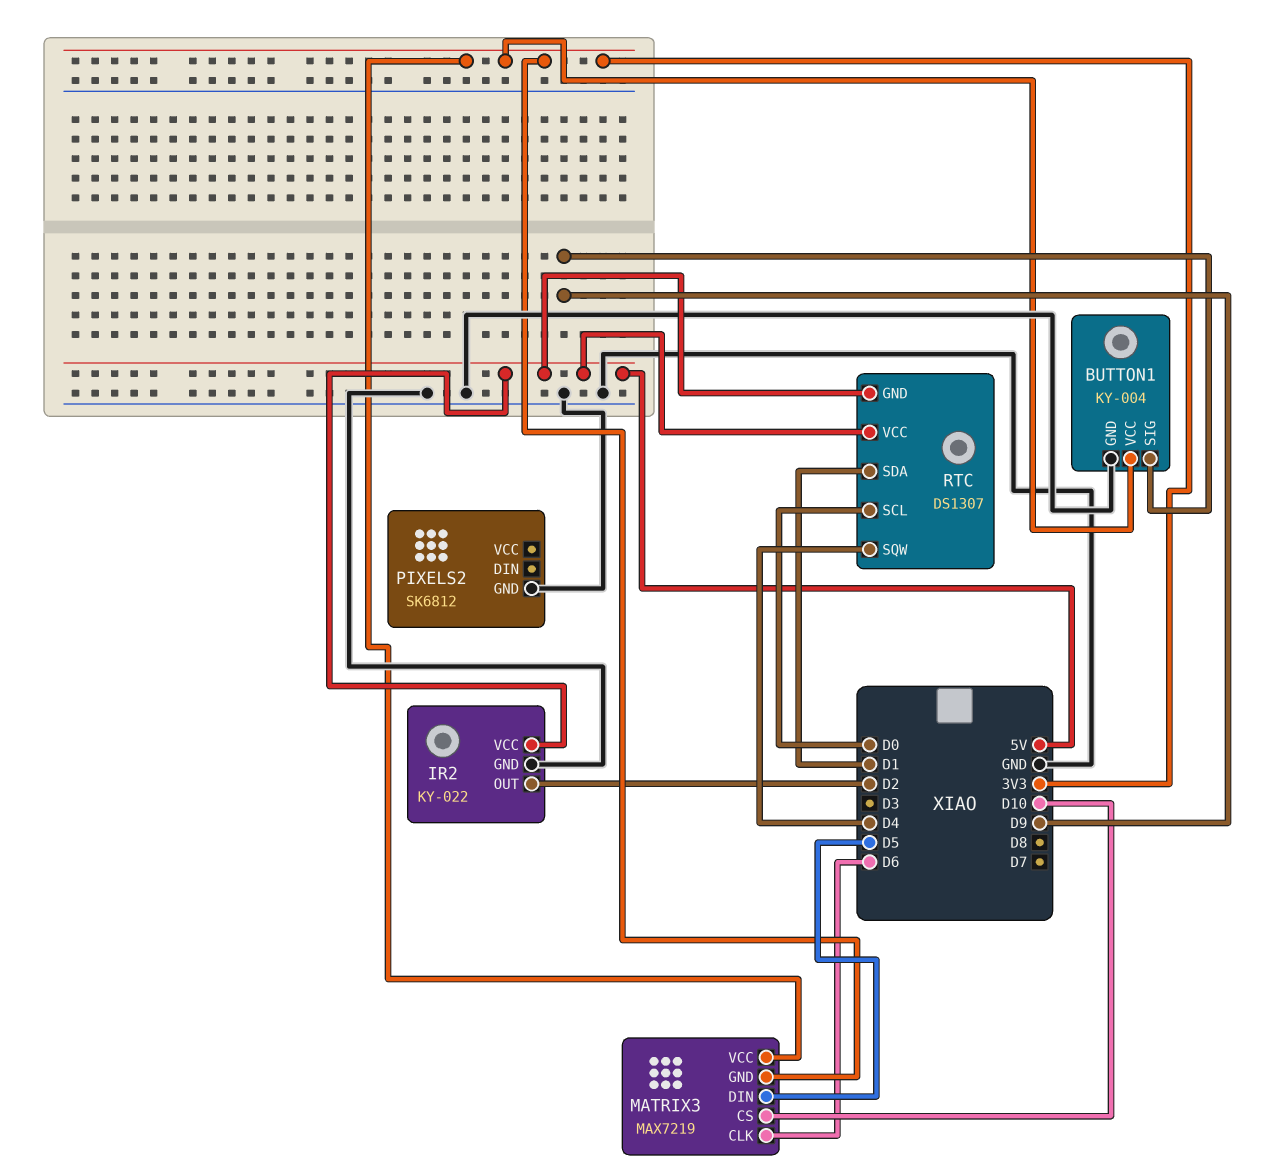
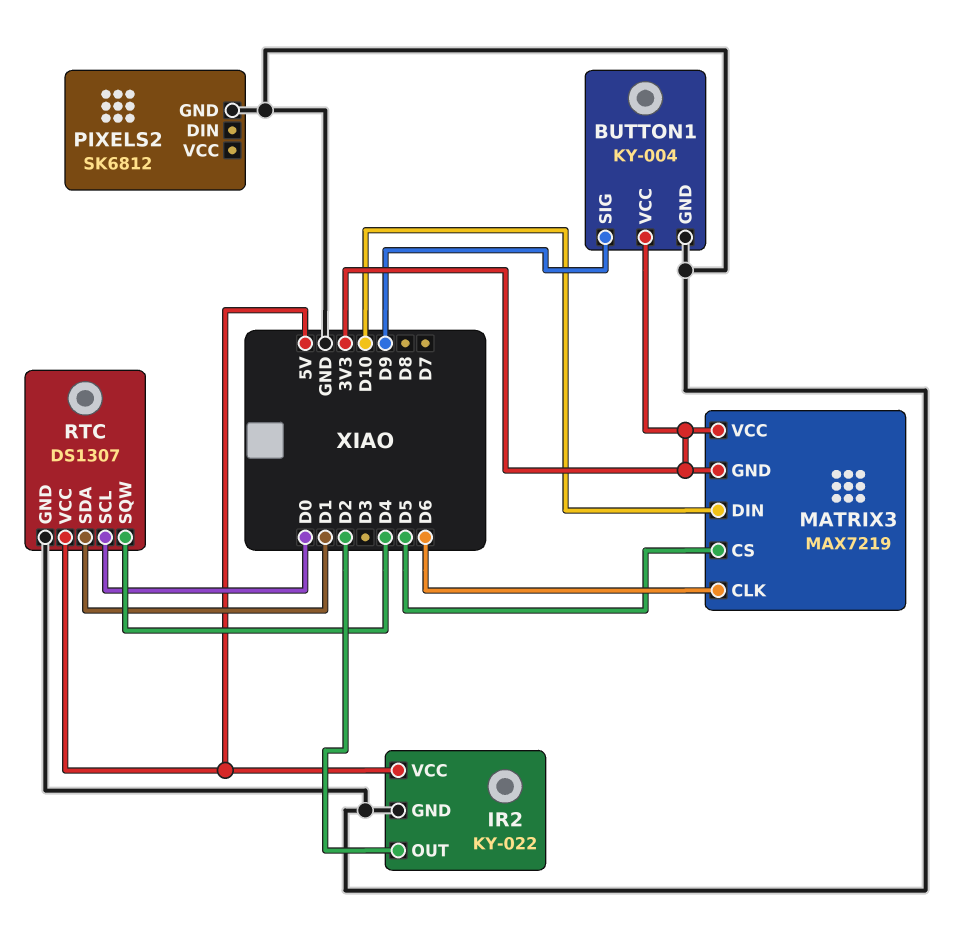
MATRIX3 pin CS: D10 -> D5
MATRIX3 pin DIN: D5 -> D10
RTC pin GND: 5V -> GND

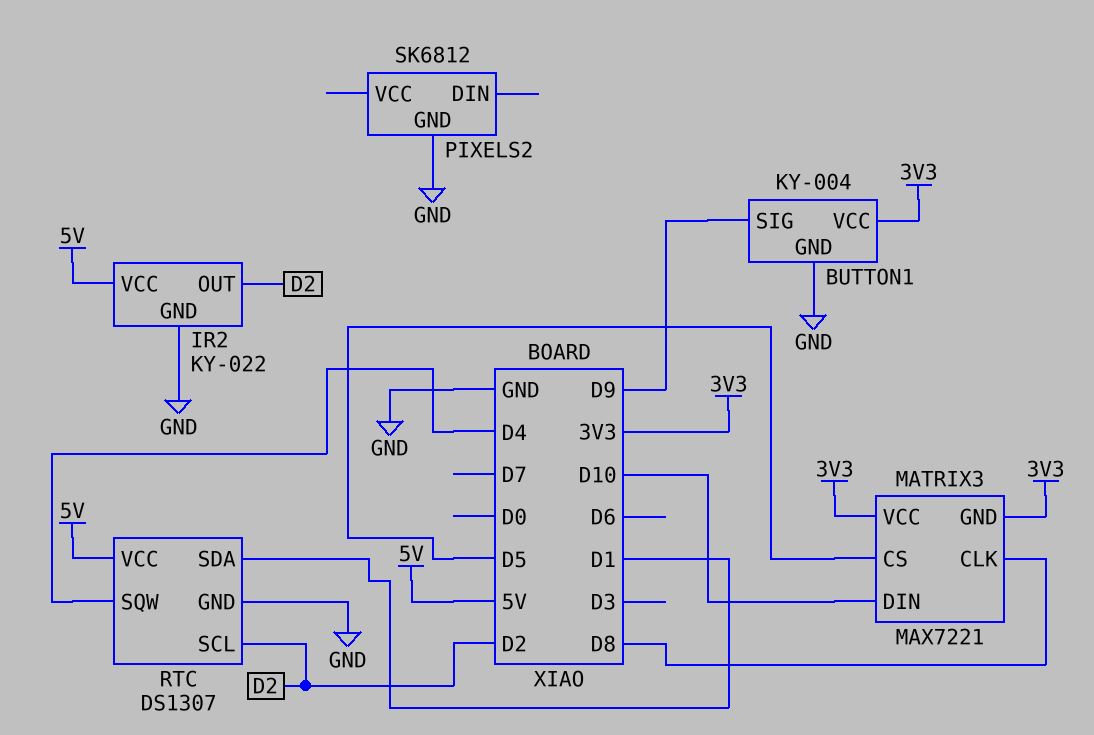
MATRIX3: MAX7219 -> MAX7221
MATRIX3 pin CLK: D6 -> D8
RTC pin SCL: D0 -> D2

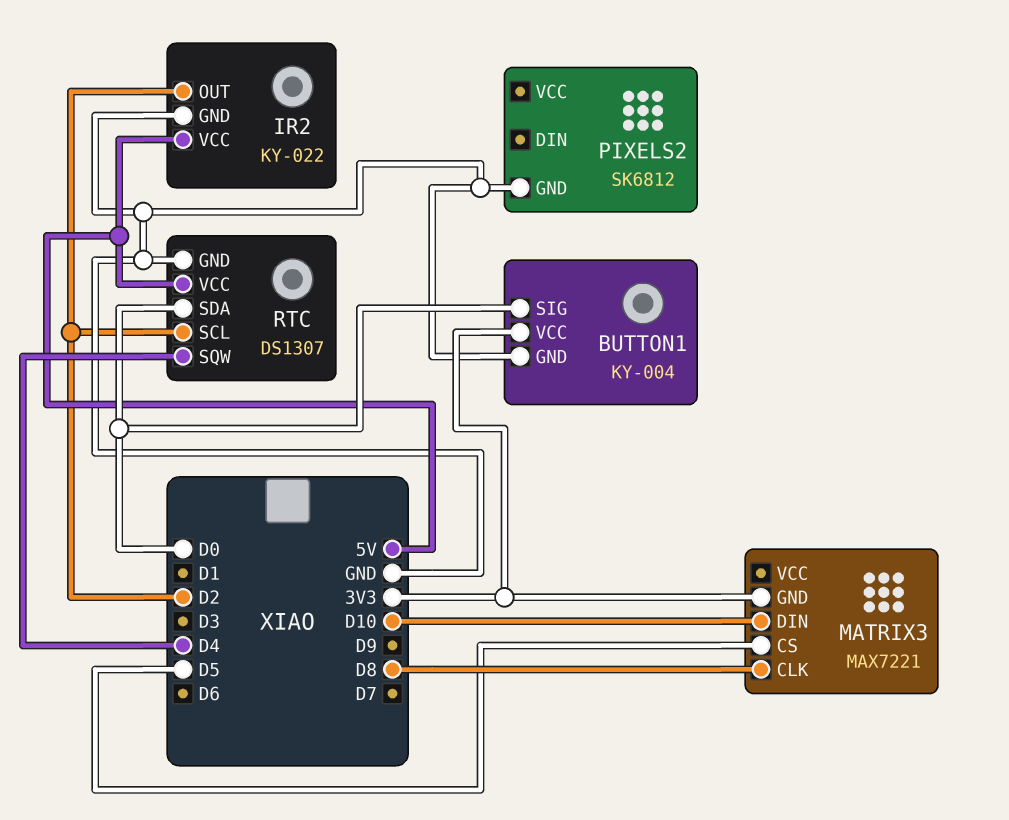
BUTTON1 pin SIG: D9 -> D0
MATRIX3 pin VCC: 3V3 -> none
RTC pin SDA: D1 -> D0

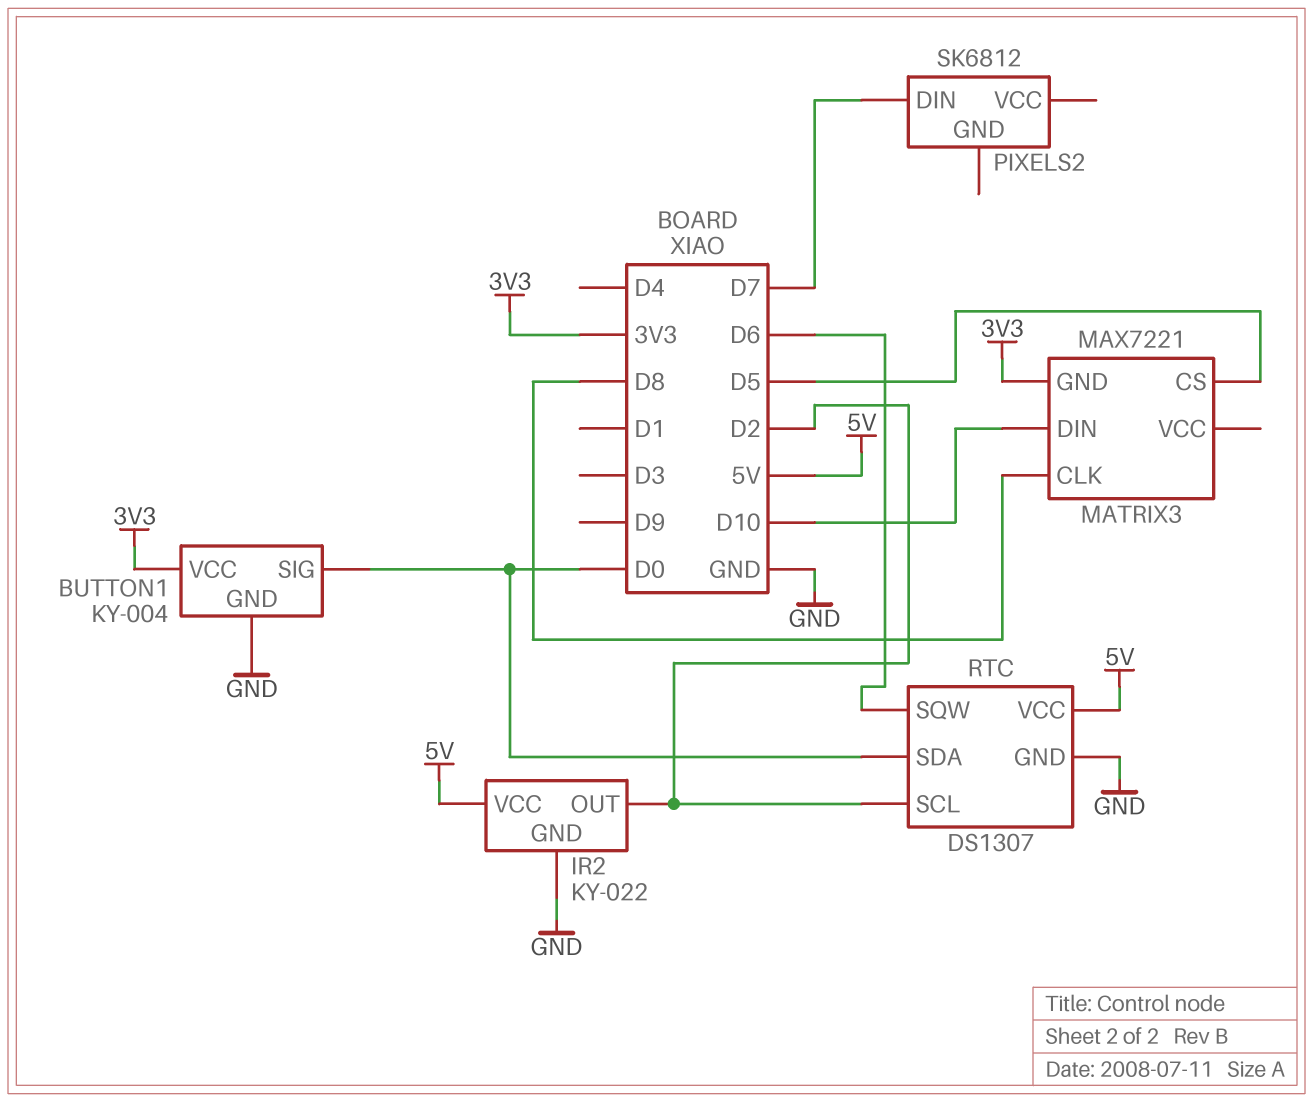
PIXELS2 pin DIN: none -> D7
PIXELS2 pin GND: GND -> none
RTC pin SQW: D4 -> D6

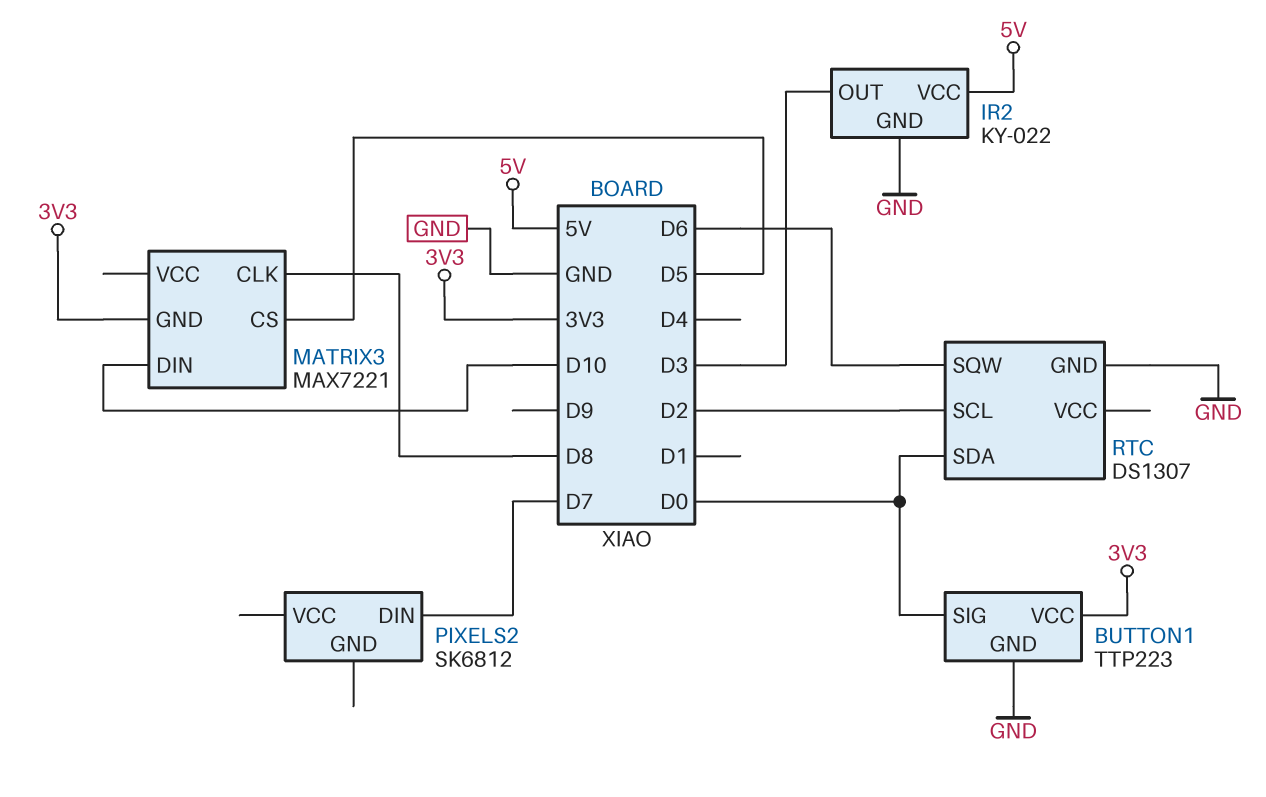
BUTTON1: KY-004 -> TTP223
IR2 pin OUT: D2 -> D3
RTC pin VCC: 5V -> none

